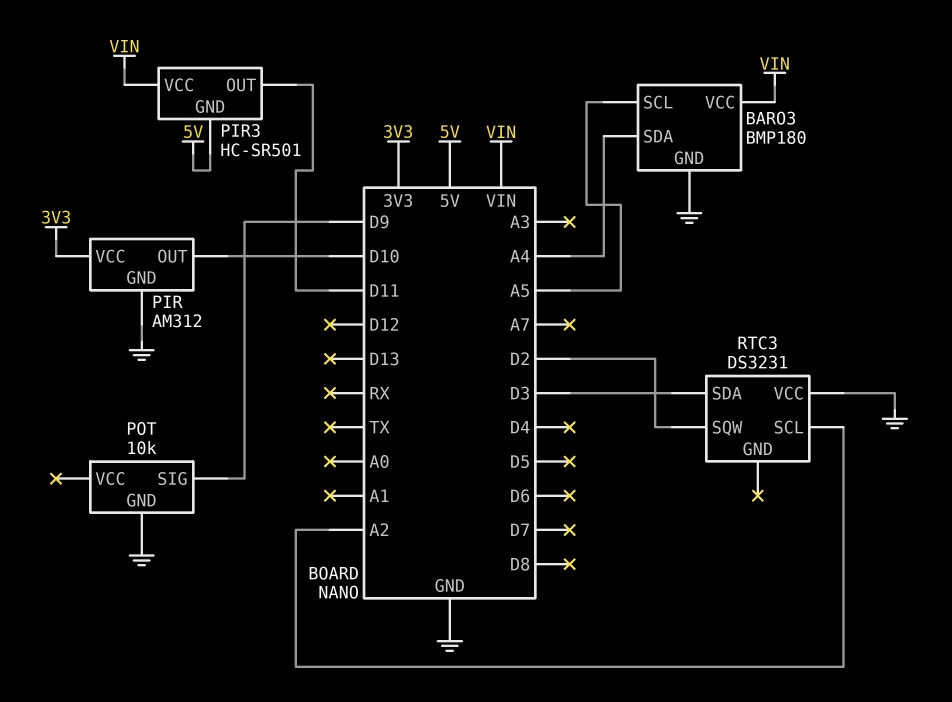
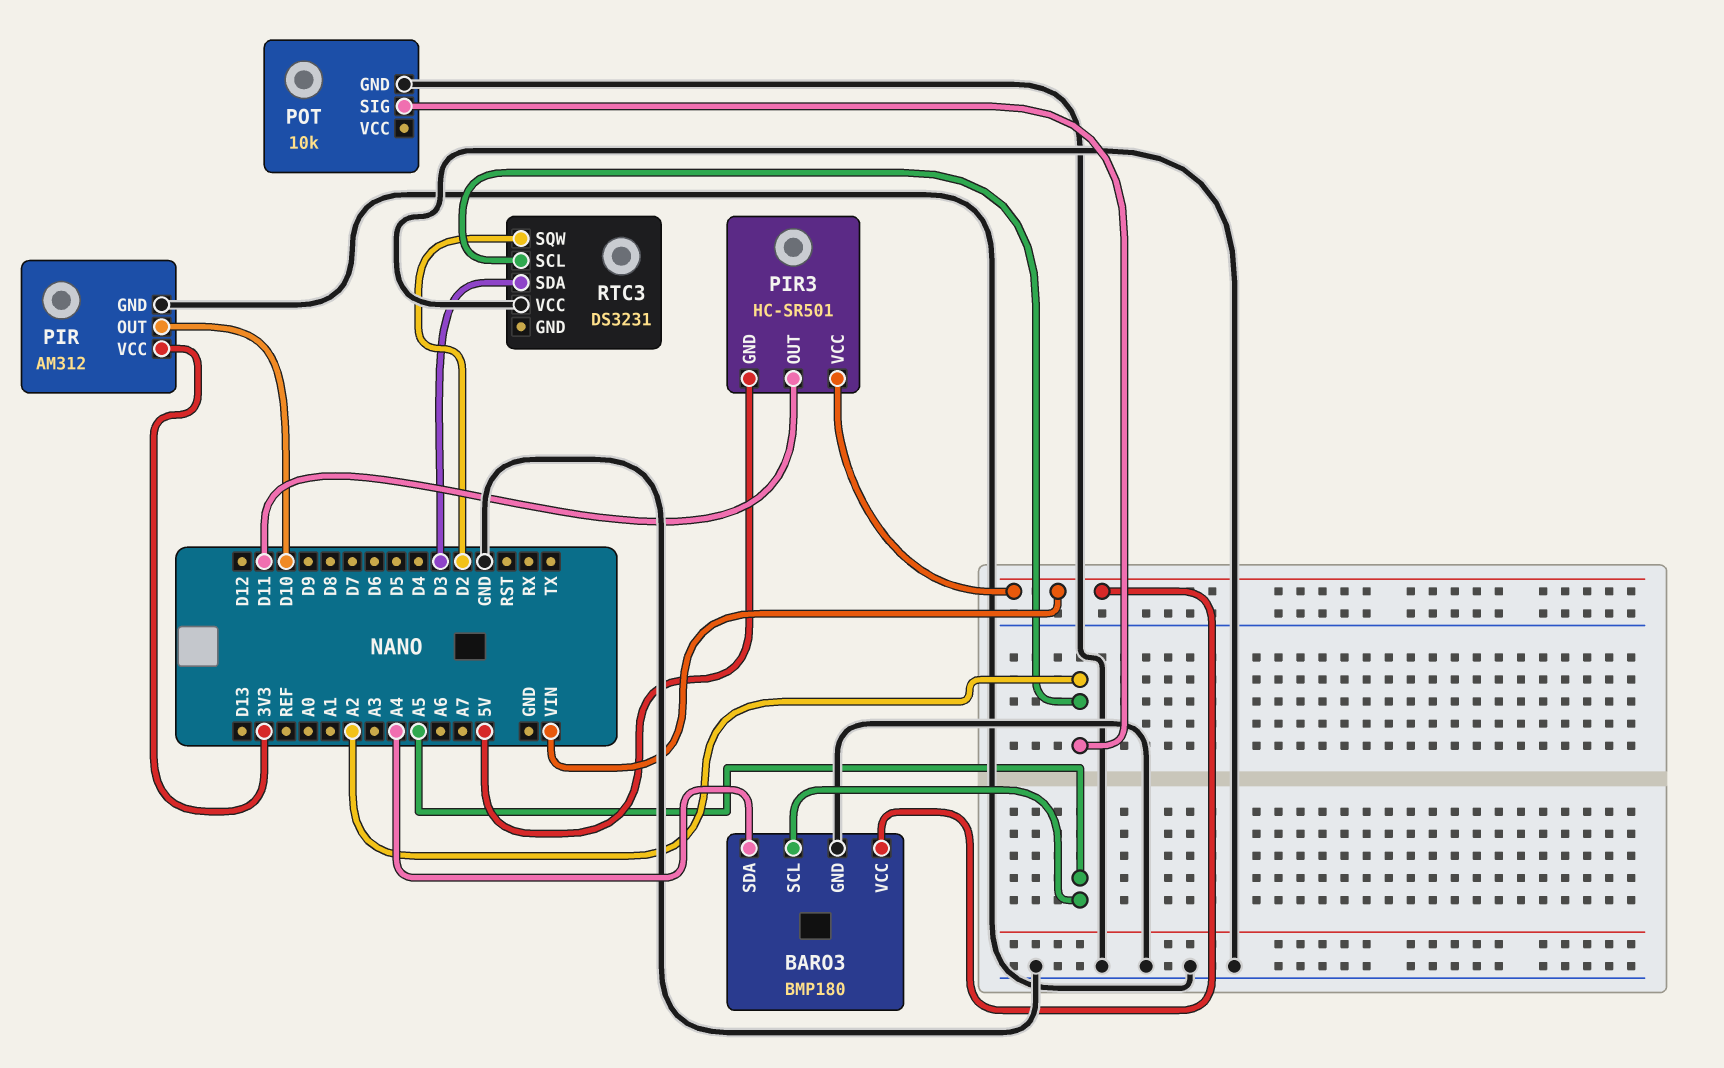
POT pin SIG: D9 -> A2

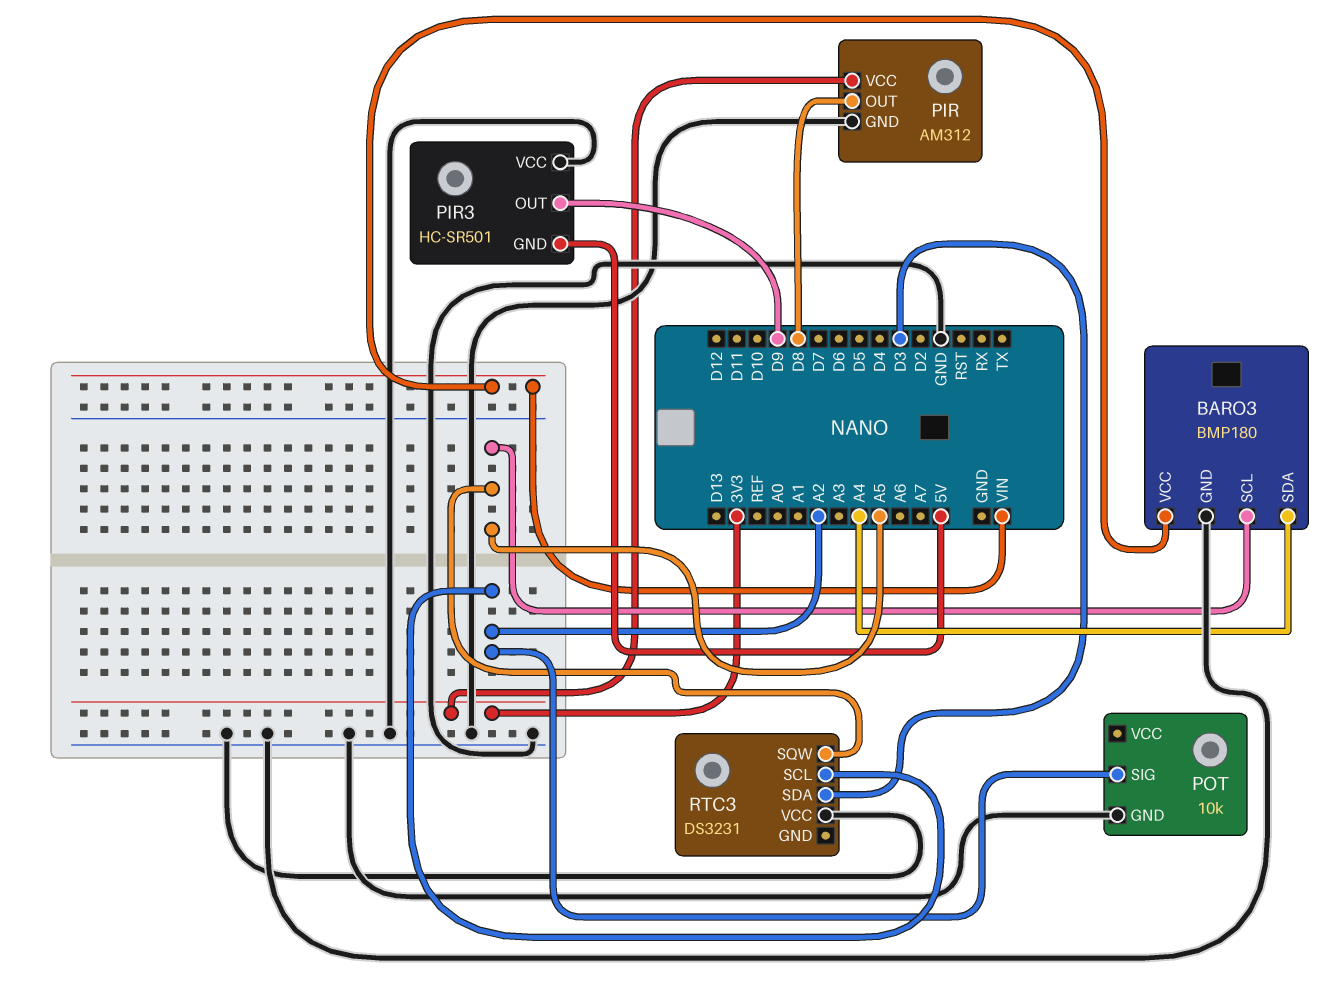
PIR pin OUT: D10 -> D8
PIR3 pin OUT: D11 -> D9
PIR3 pin VCC: VIN -> GND
RTC3 pin SQW: D2 -> A5

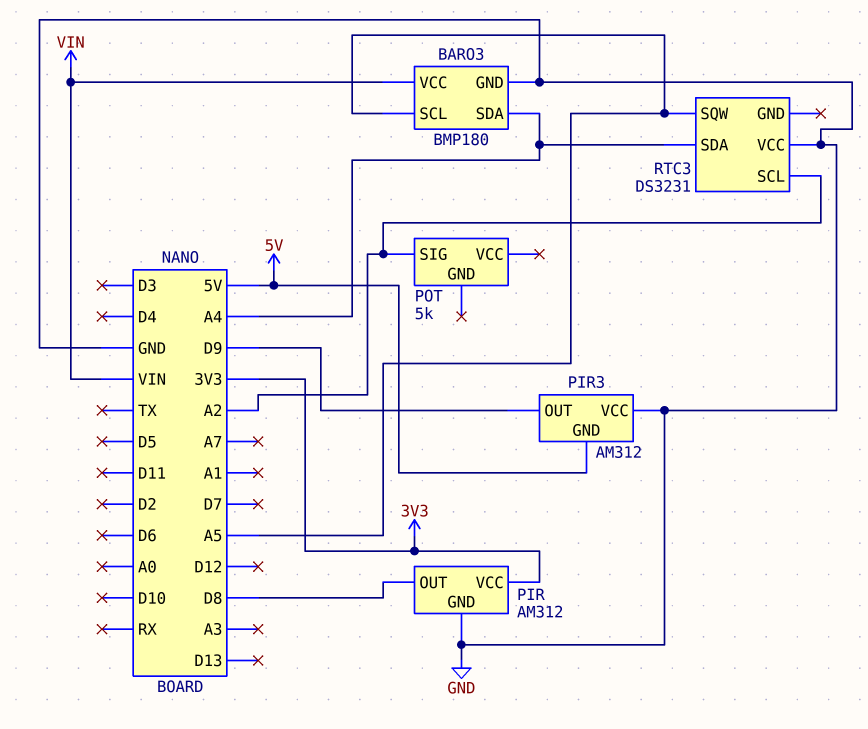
PIR3: HC-SR501 -> AM312
POT: 10k -> 5k
POT pin GND: GND -> none
RTC3 pin SDA: D3 -> A4

